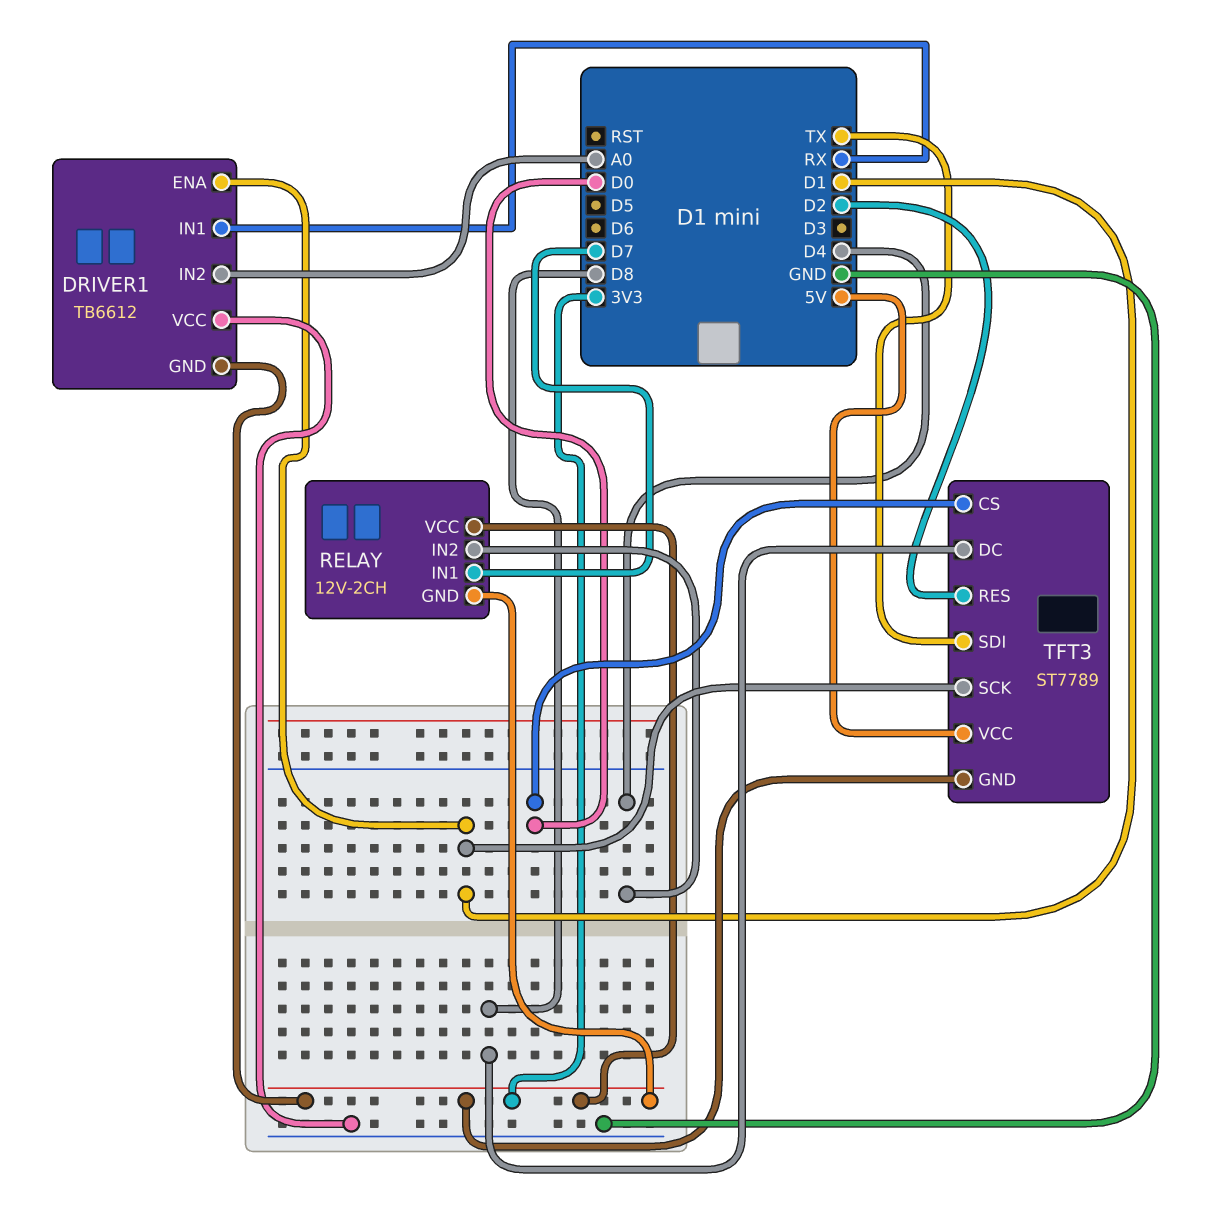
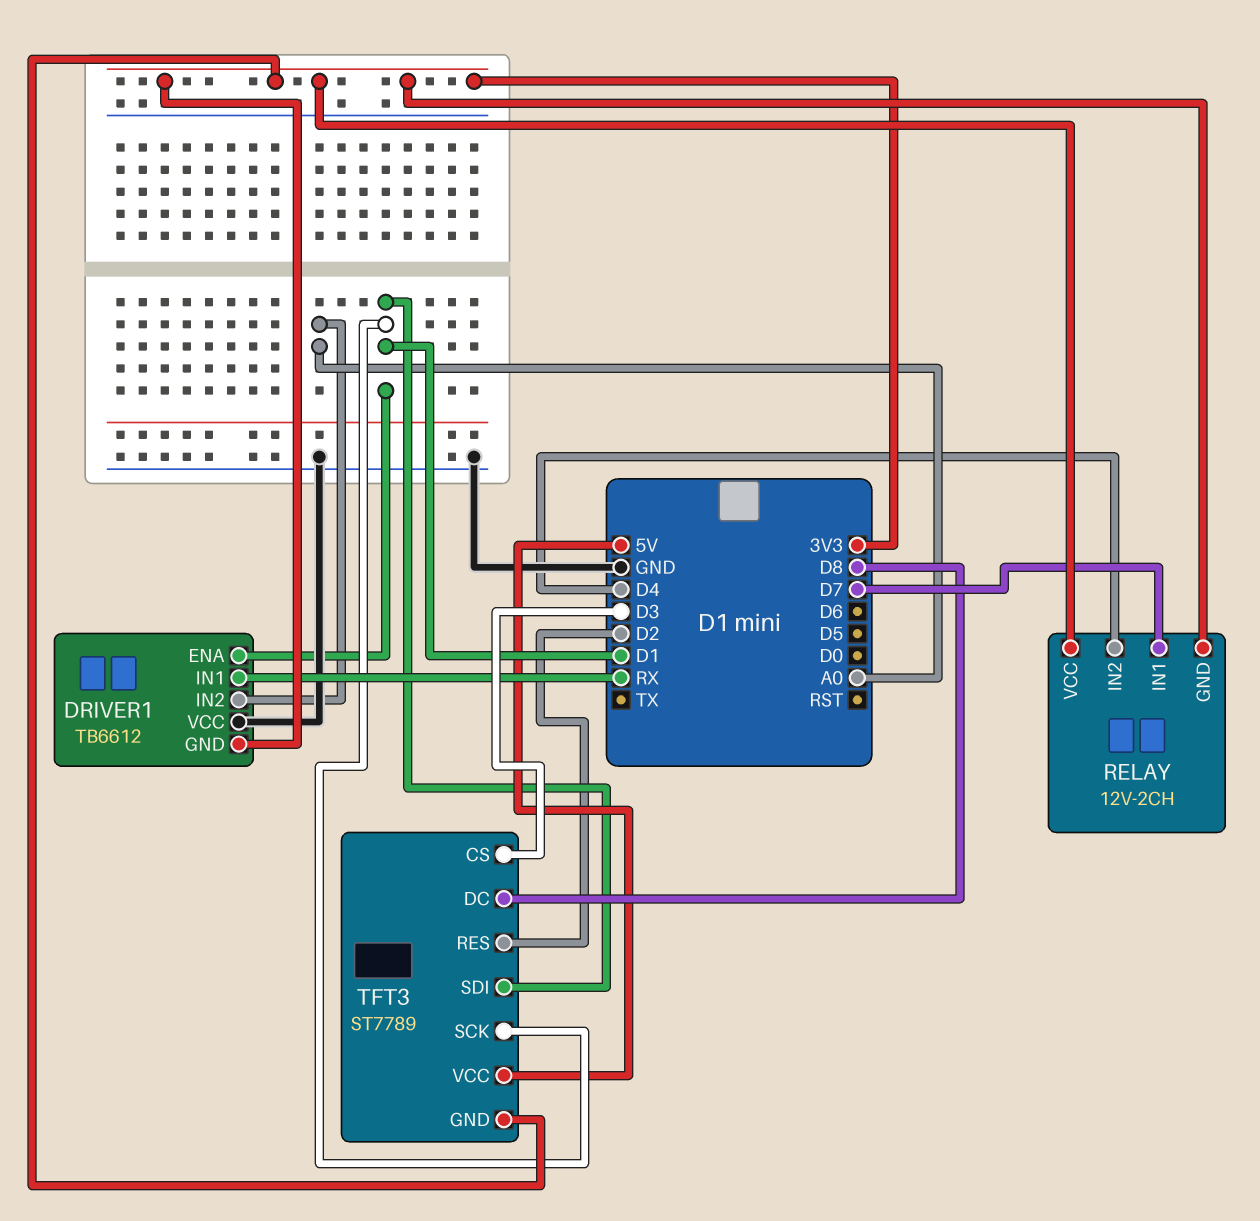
TFT3 pin CS: D0 -> D3
TFT3 pin SDI: TX -> D1

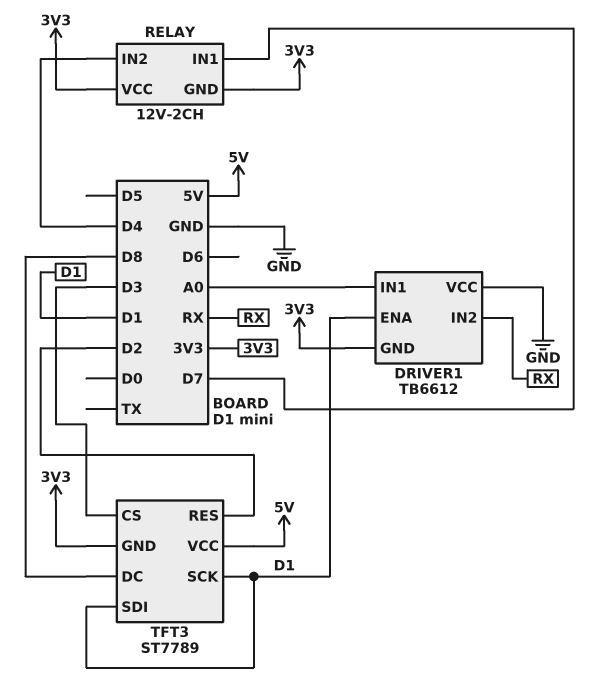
DRIVER1 pin IN1: RX -> A0
DRIVER1 pin IN2: A0 -> RX

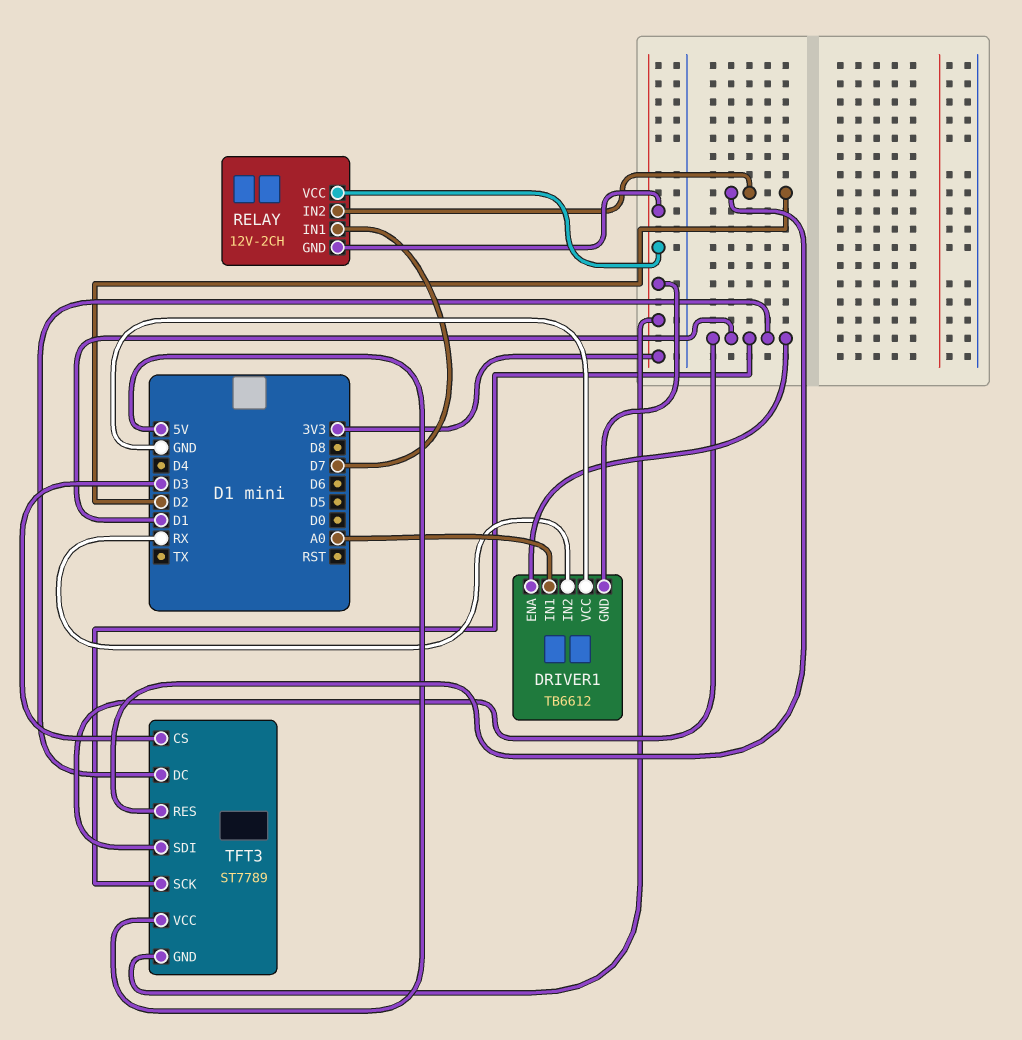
RELAY pin IN2: D4 -> D2
TFT3 pin DC: D8 -> D1

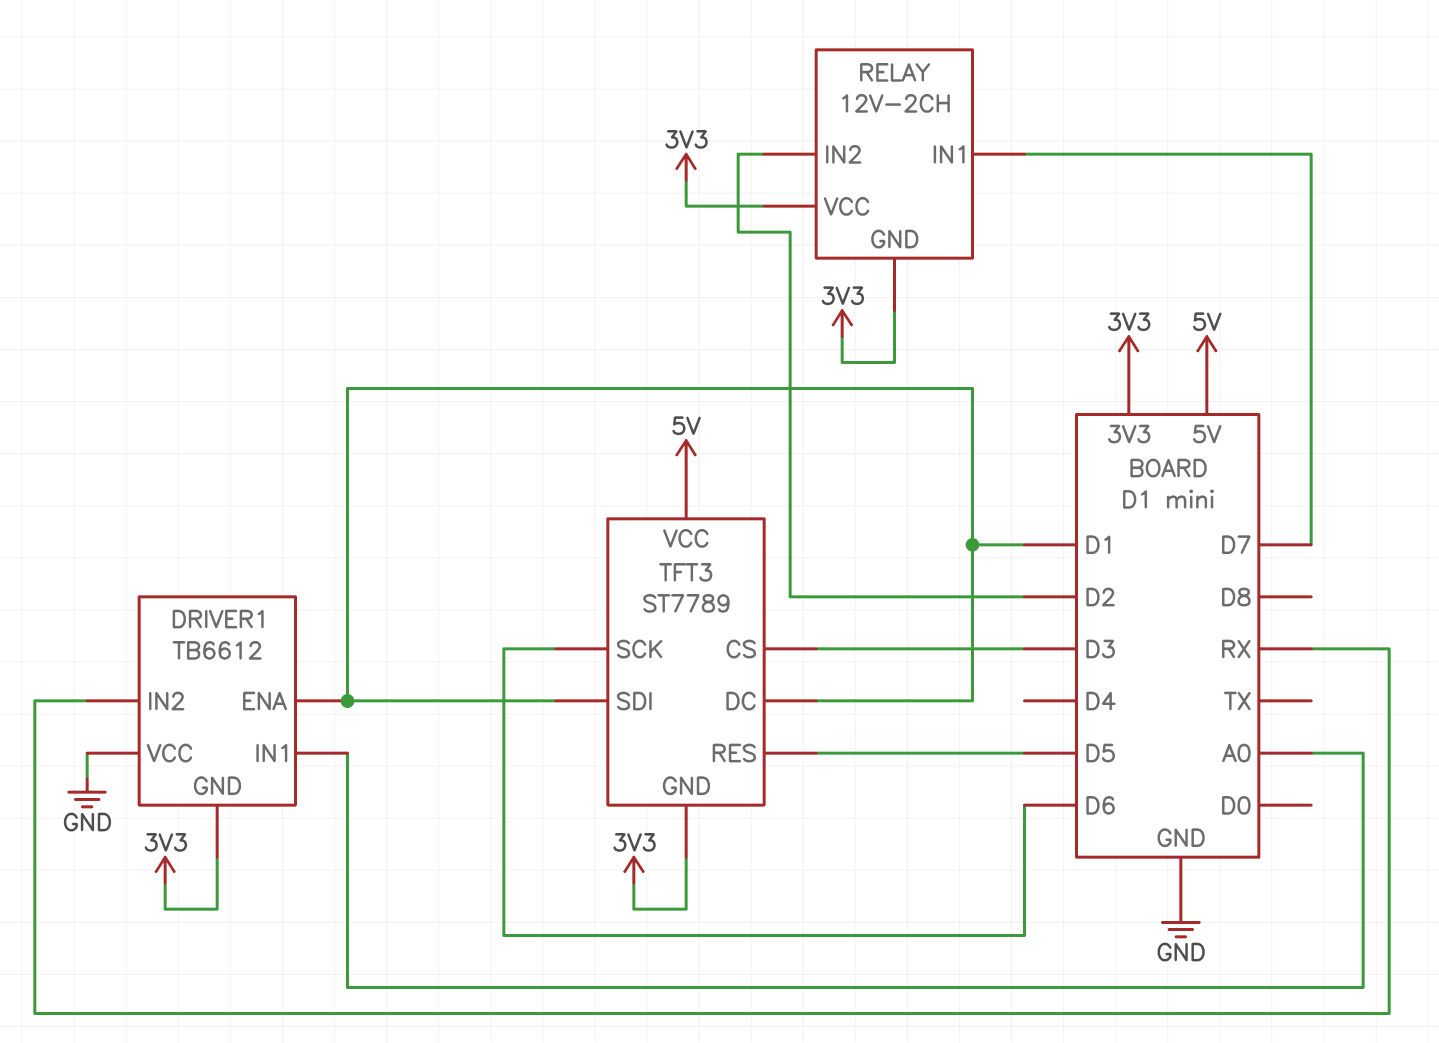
TFT3 pin RES: D2 -> D5
TFT3 pin SCK: D1 -> D6

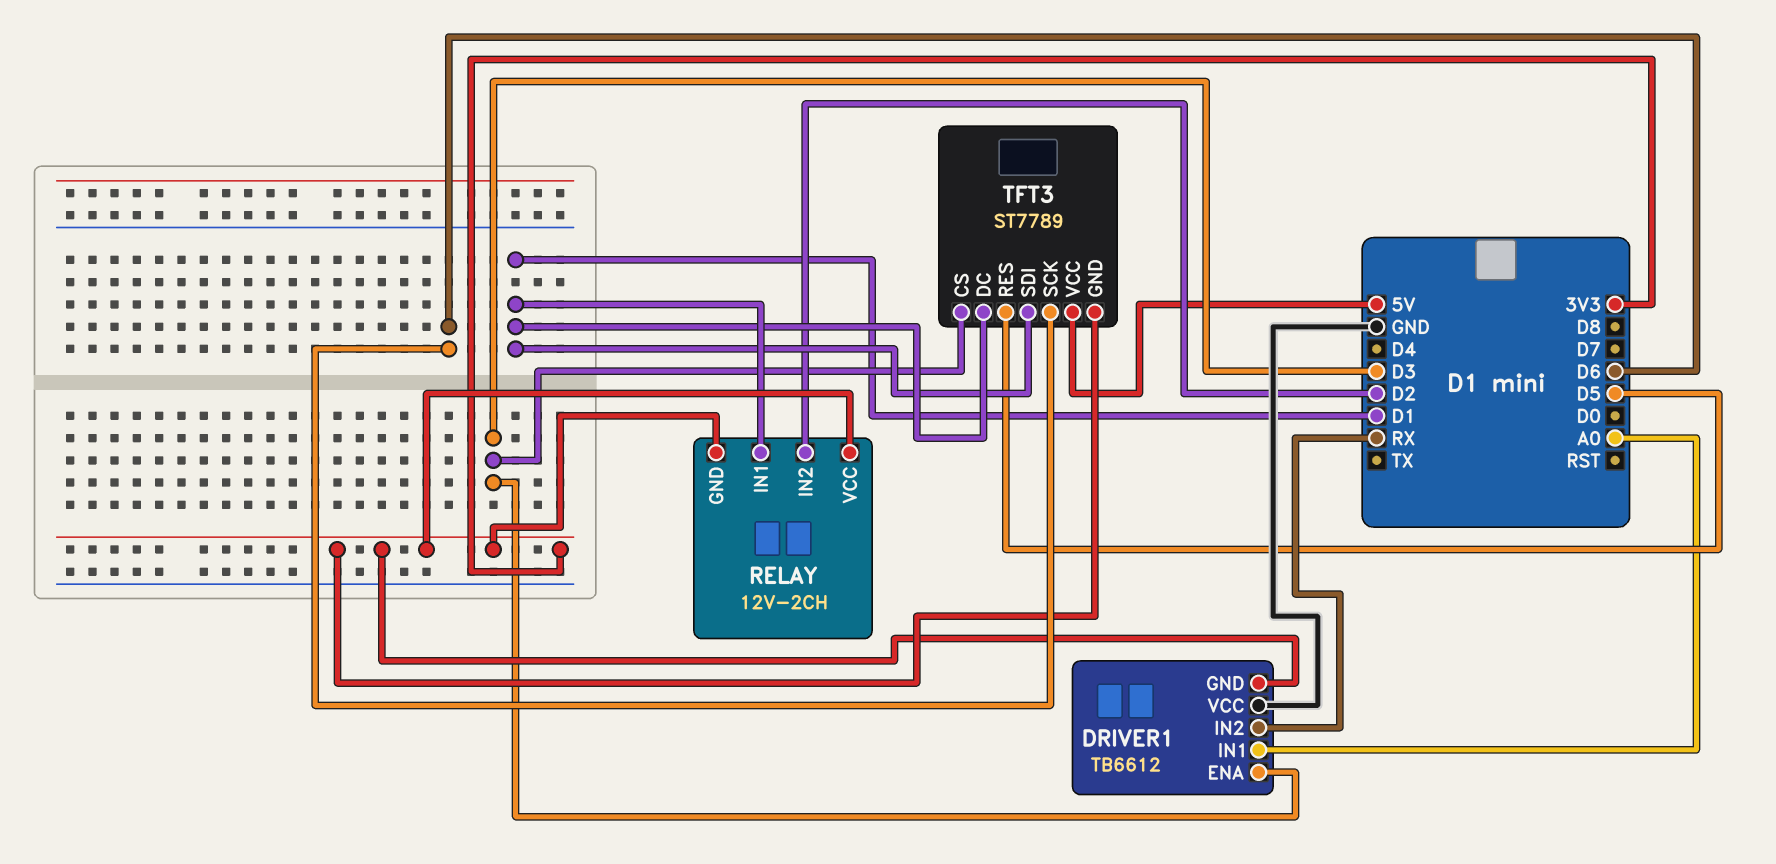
DRIVER1 pin ENA: D1 -> D3
RELAY pin IN1: D7 -> D1

